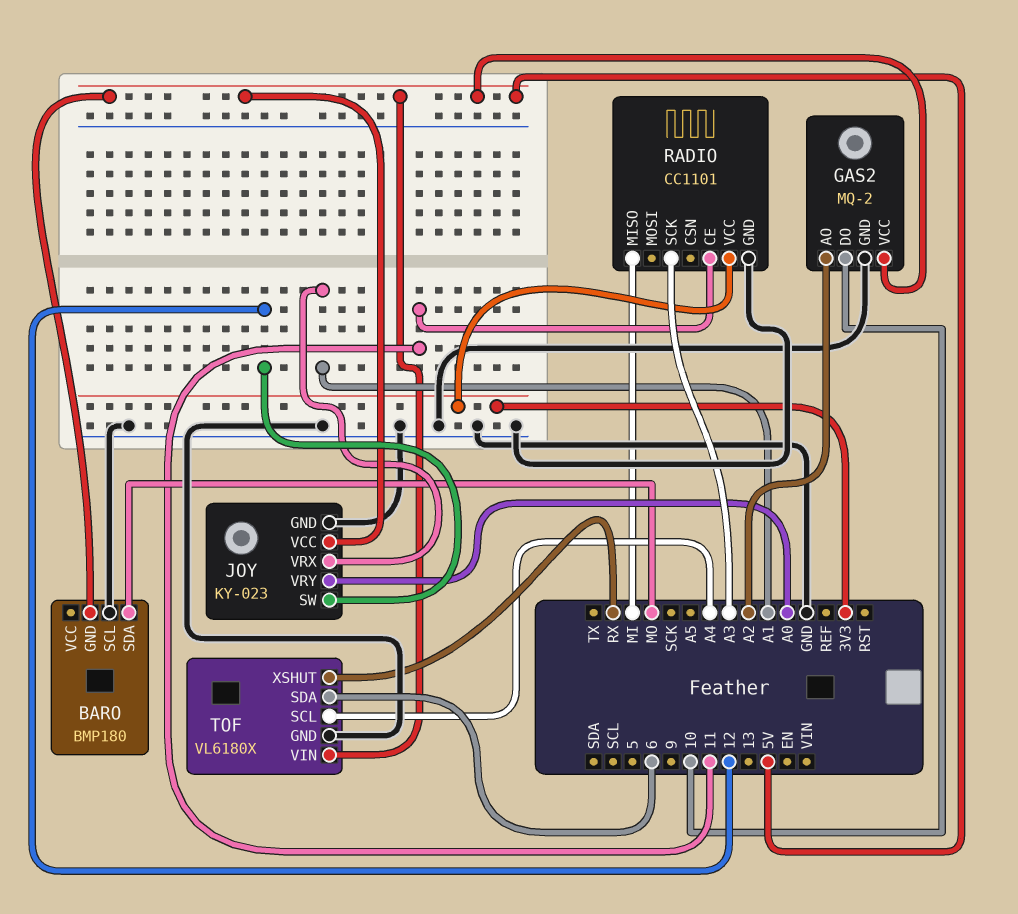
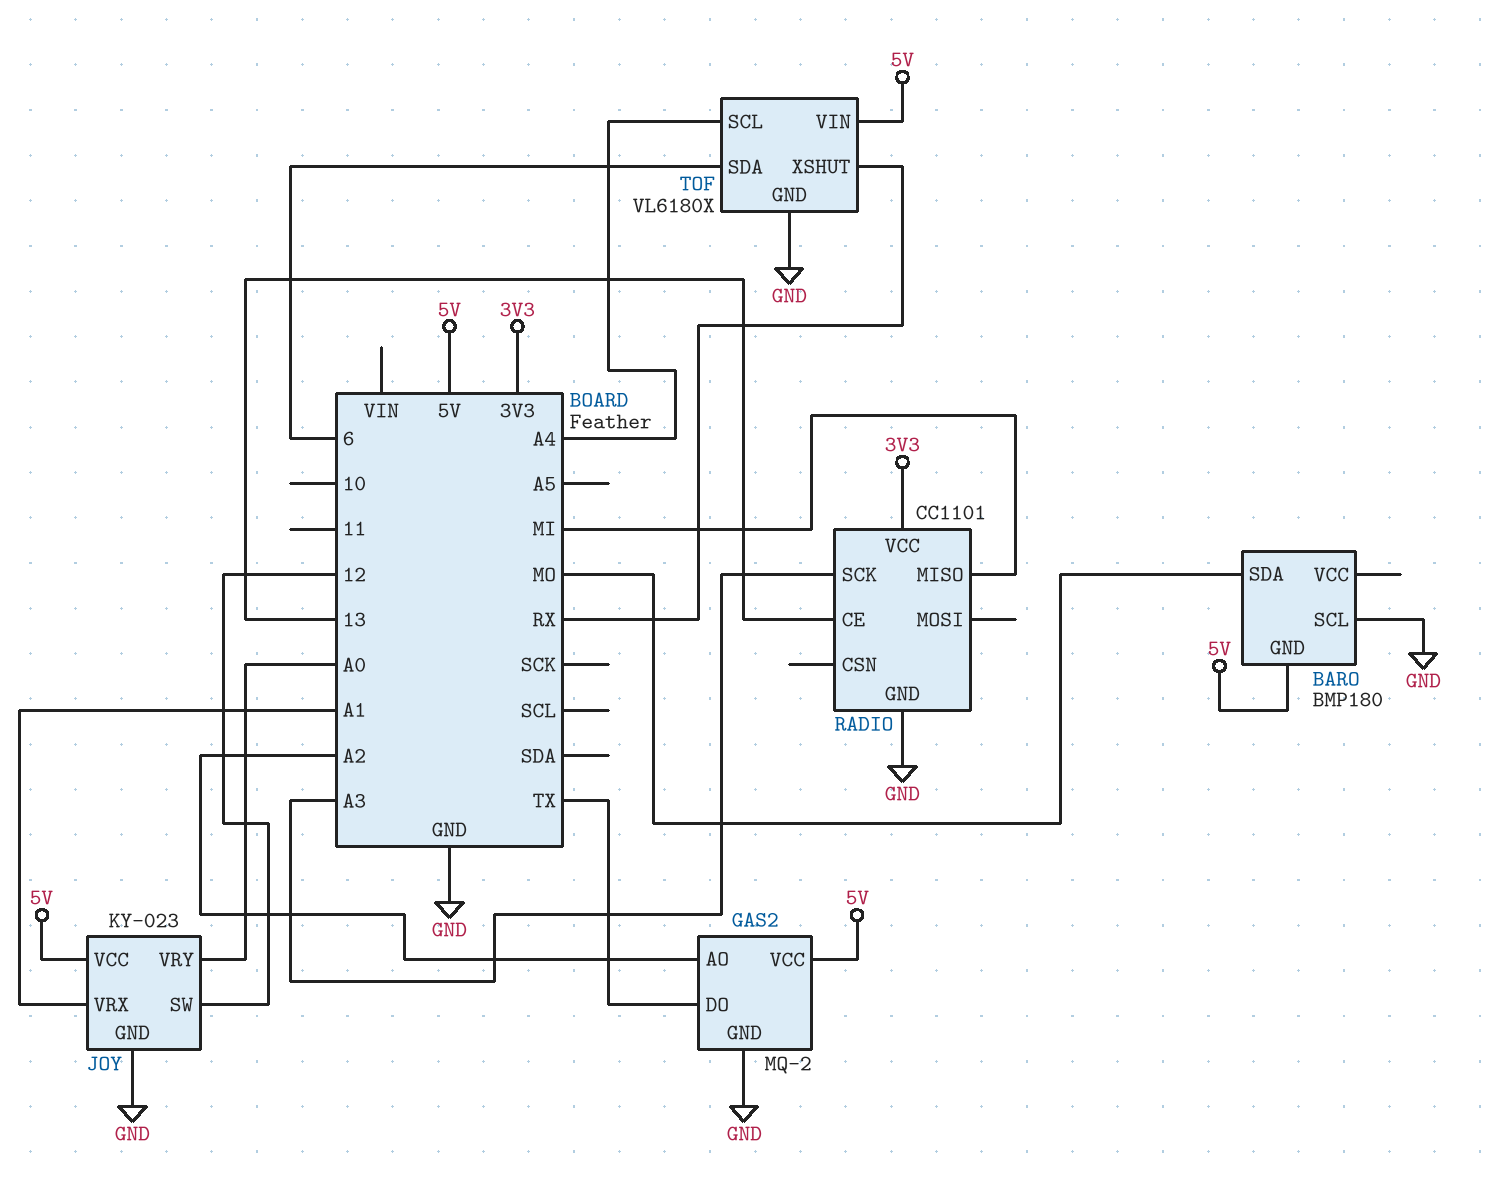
GAS2 pin DO: 10 -> TX
RADIO pin CE: 11 -> 13

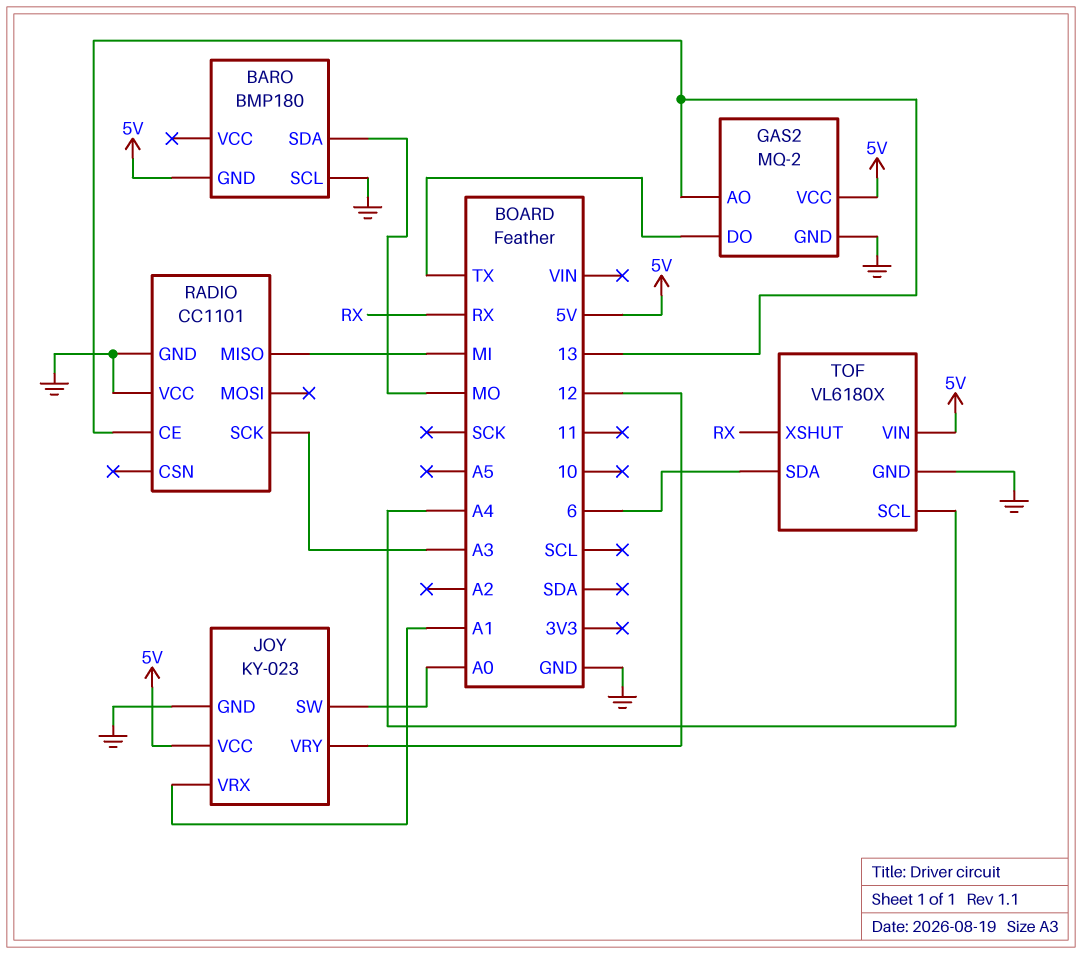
GAS2 pin AO: A2 -> 13
JOY pin SW: 12 -> A0
JOY pin VRY: A0 -> 12
RADIO pin VCC: 3V3 -> GND

